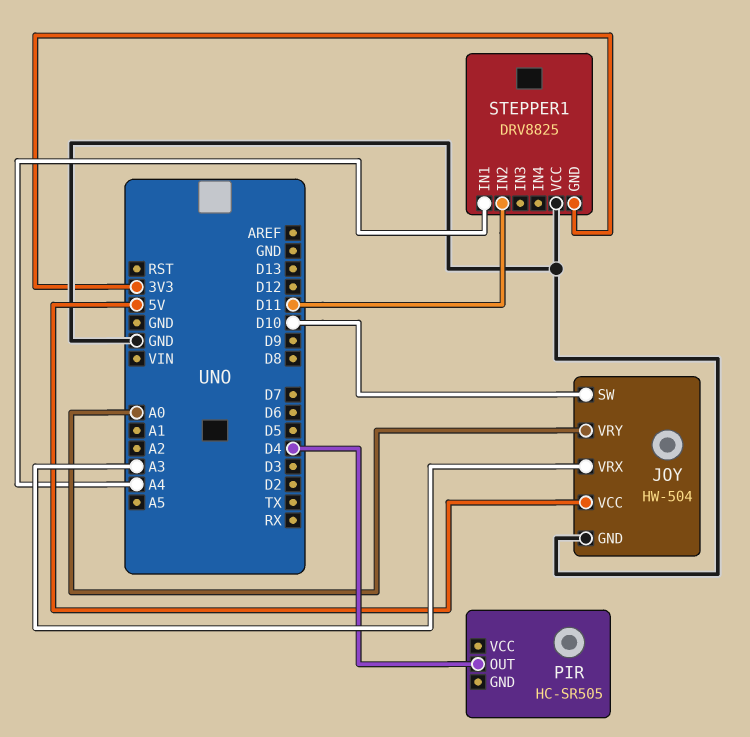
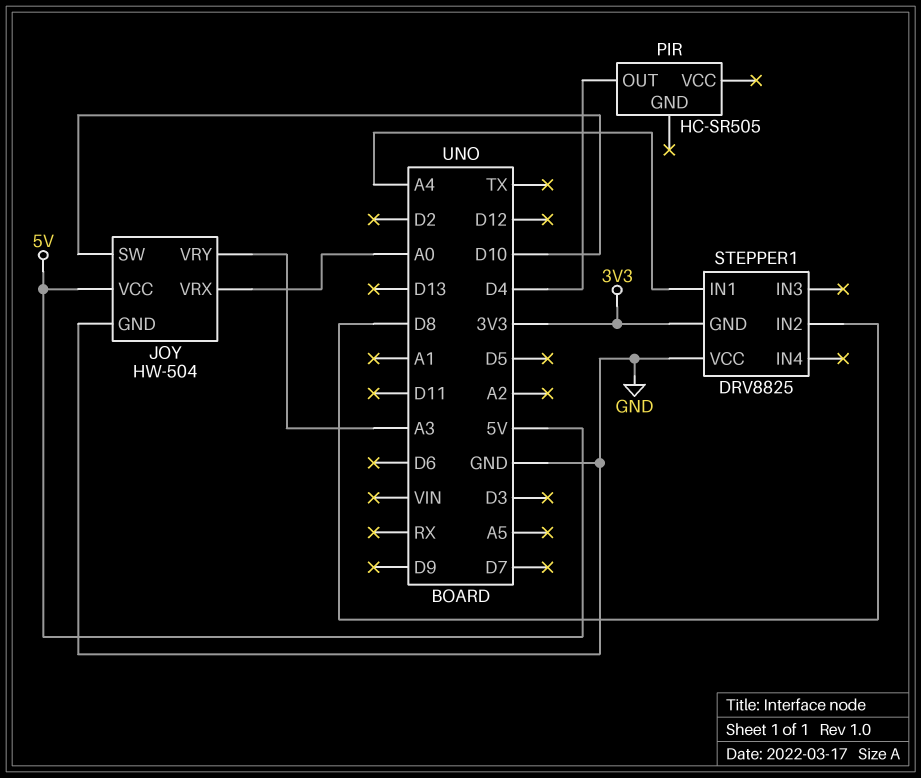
JOY pin VRX: A3 -> A0
JOY pin VRY: A0 -> A3
STEPPER1 pin IN2: D11 -> D8

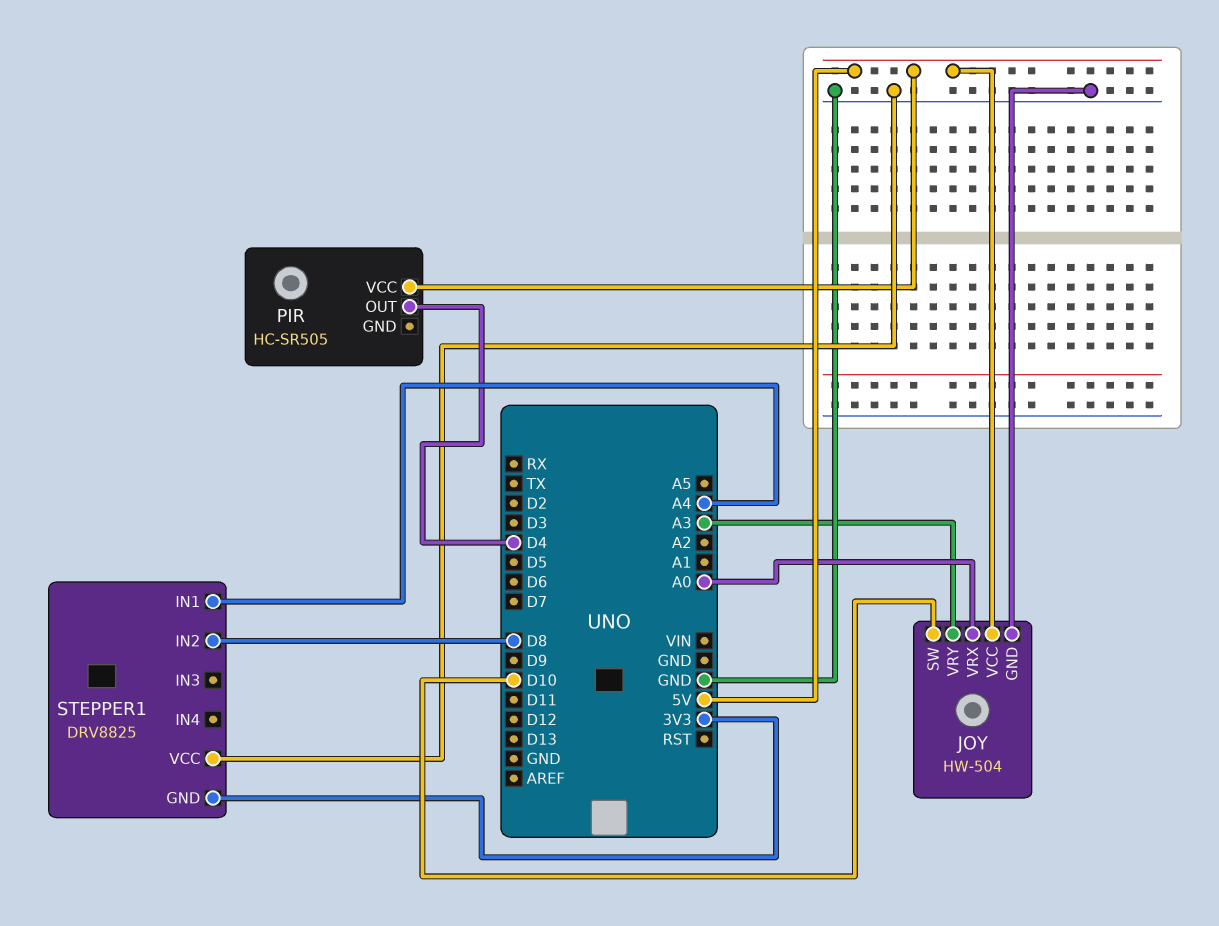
PIR pin VCC: none -> 5V

